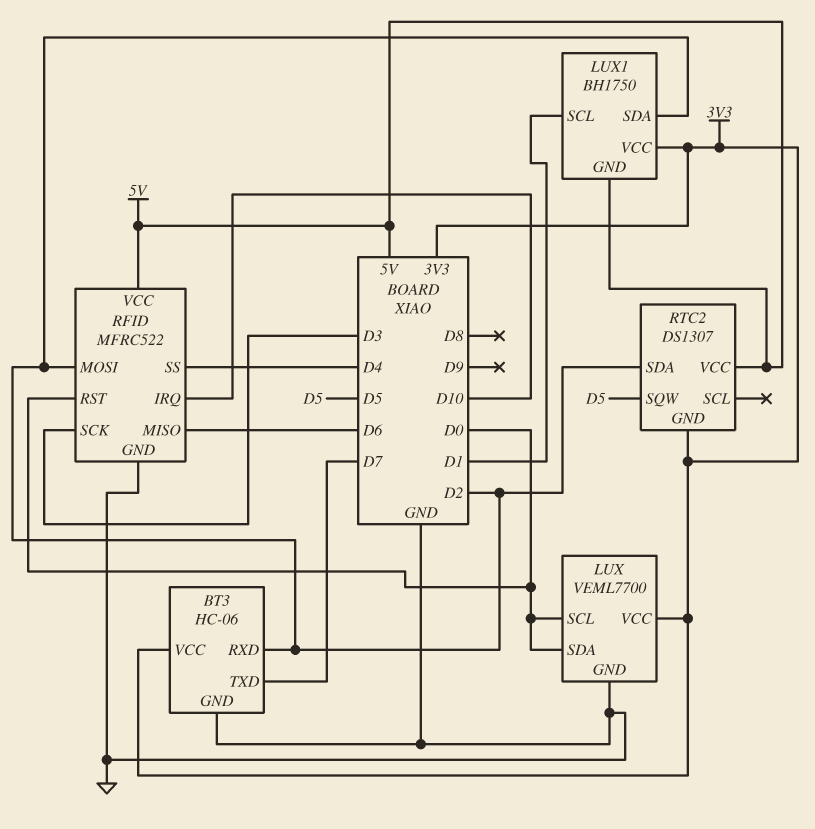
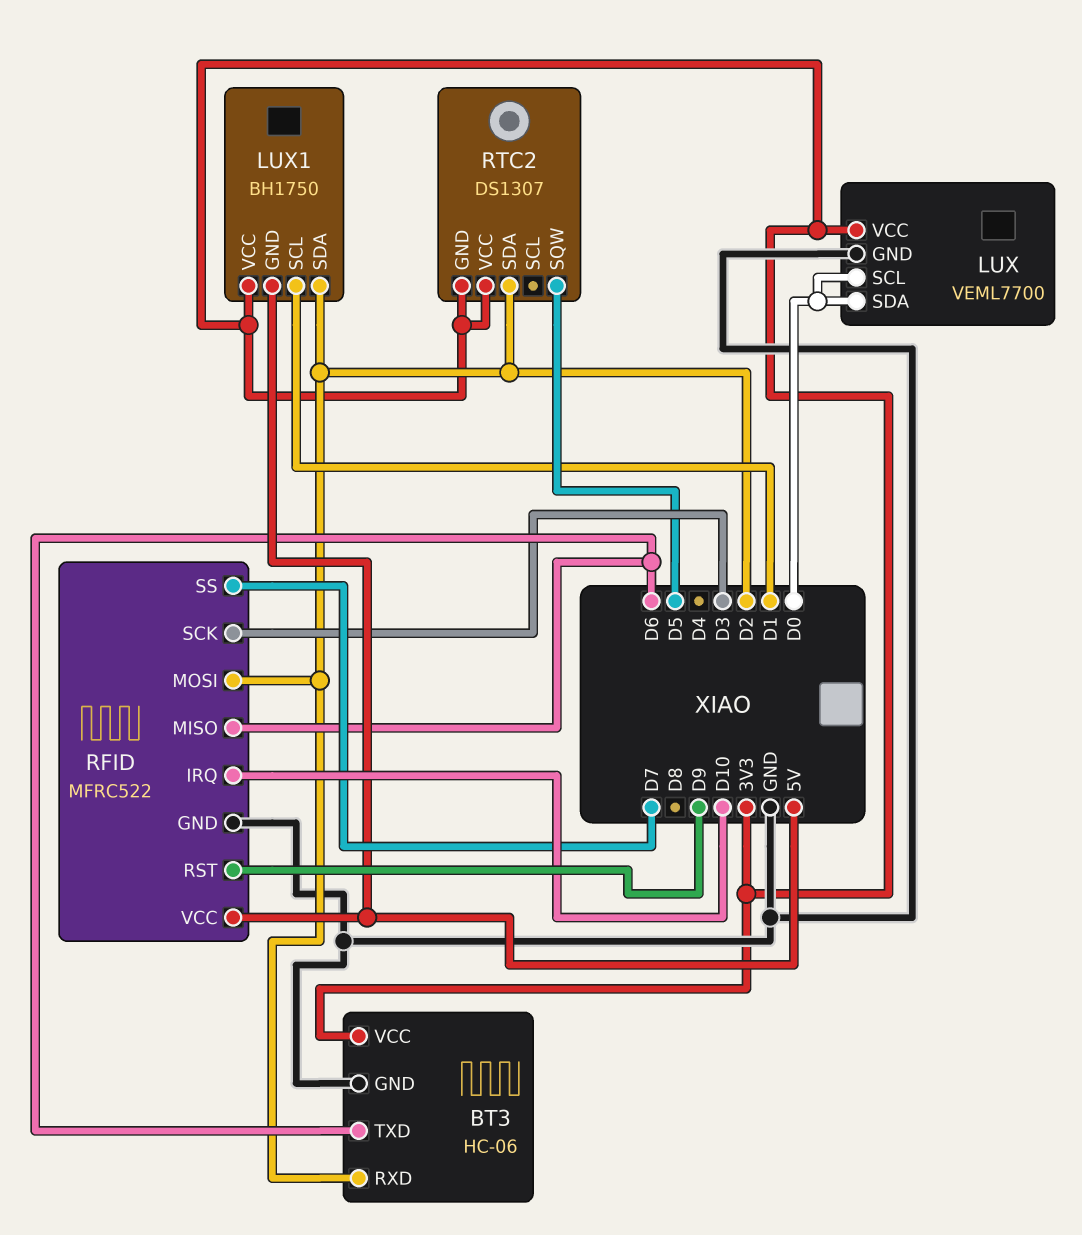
BT3 pin TXD: D7 -> D6
RFID pin RST: D0 -> D9
RFID pin SS: D4 -> D7
RTC2 pin VCC: 5V -> 3V3

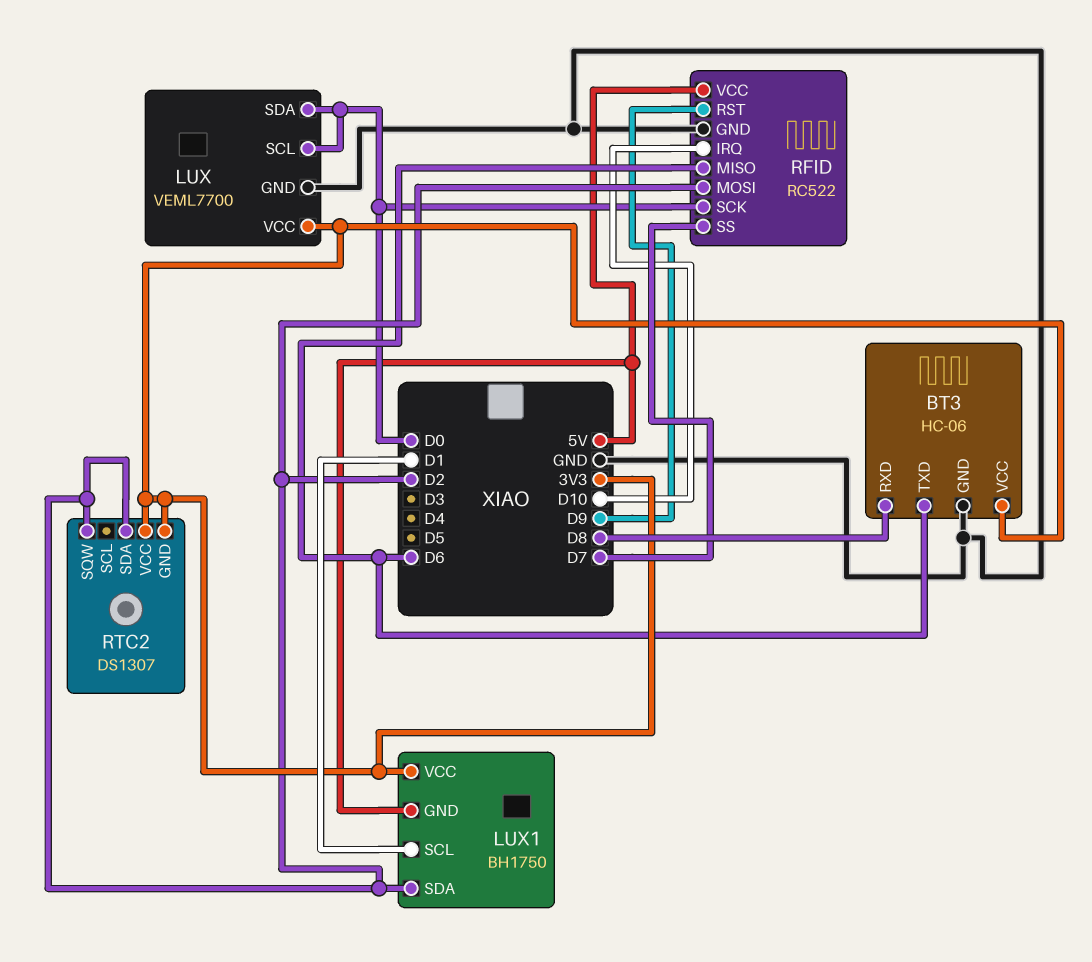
BT3 pin RXD: D2 -> D8
RFID: MFRC522 -> RC522
RFID pin SCK: D3 -> D0
RTC2 pin SQW: D5 -> D2

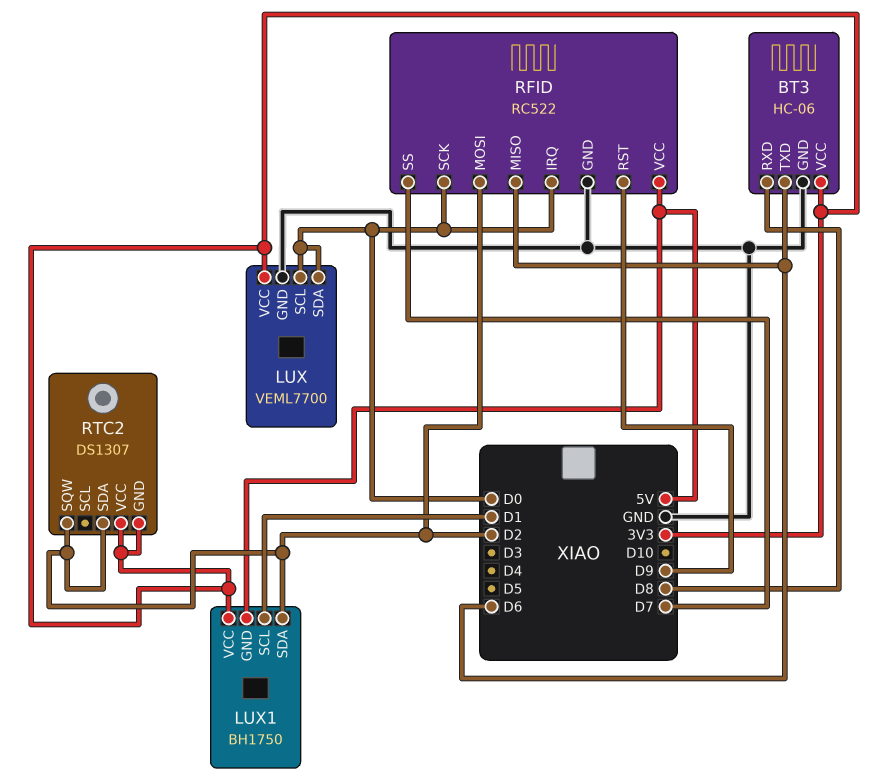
RFID pin IRQ: D10 -> D0

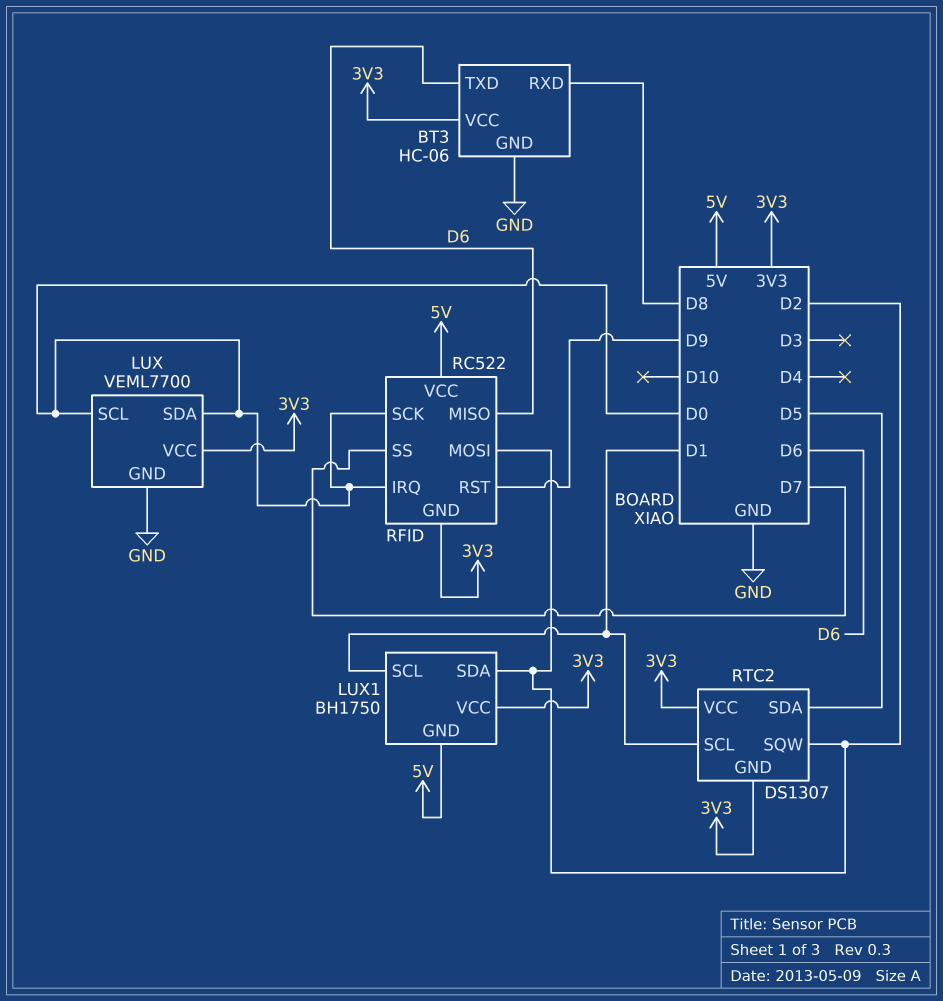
RFID pin GND: GND -> 3V3
RTC2 pin SCL: none -> D1
RTC2 pin SDA: D2 -> D5

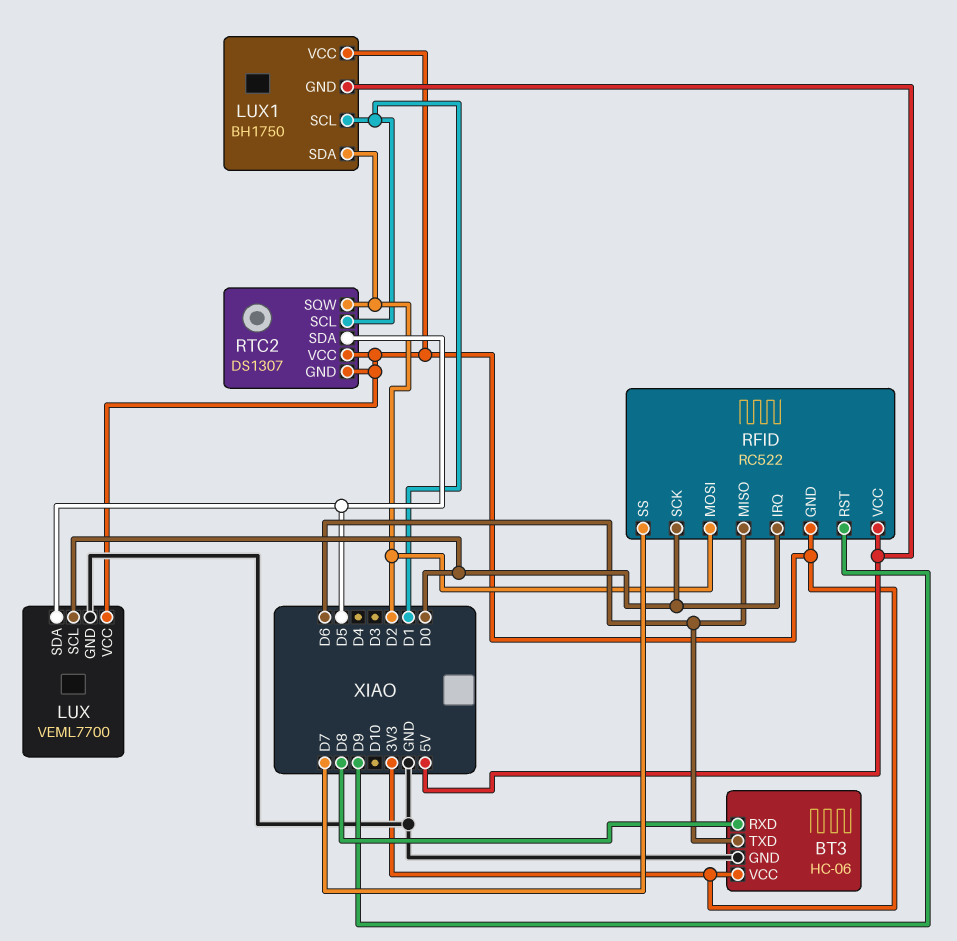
LUX pin SDA: D0 -> D5

